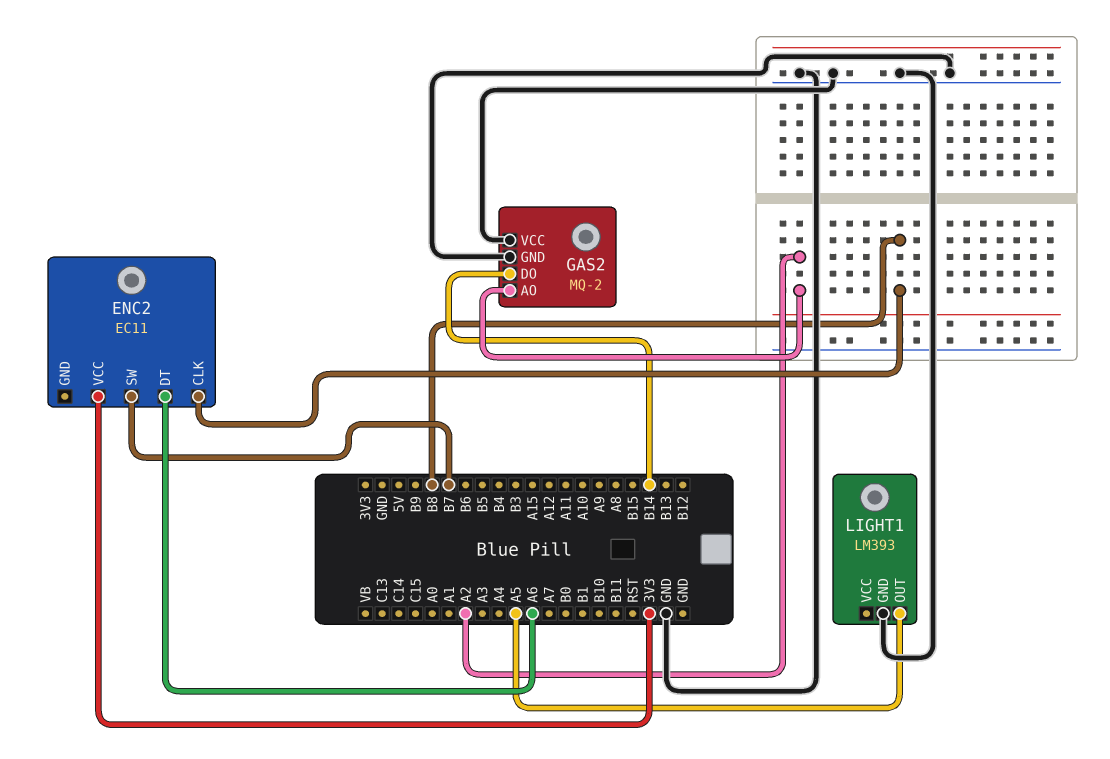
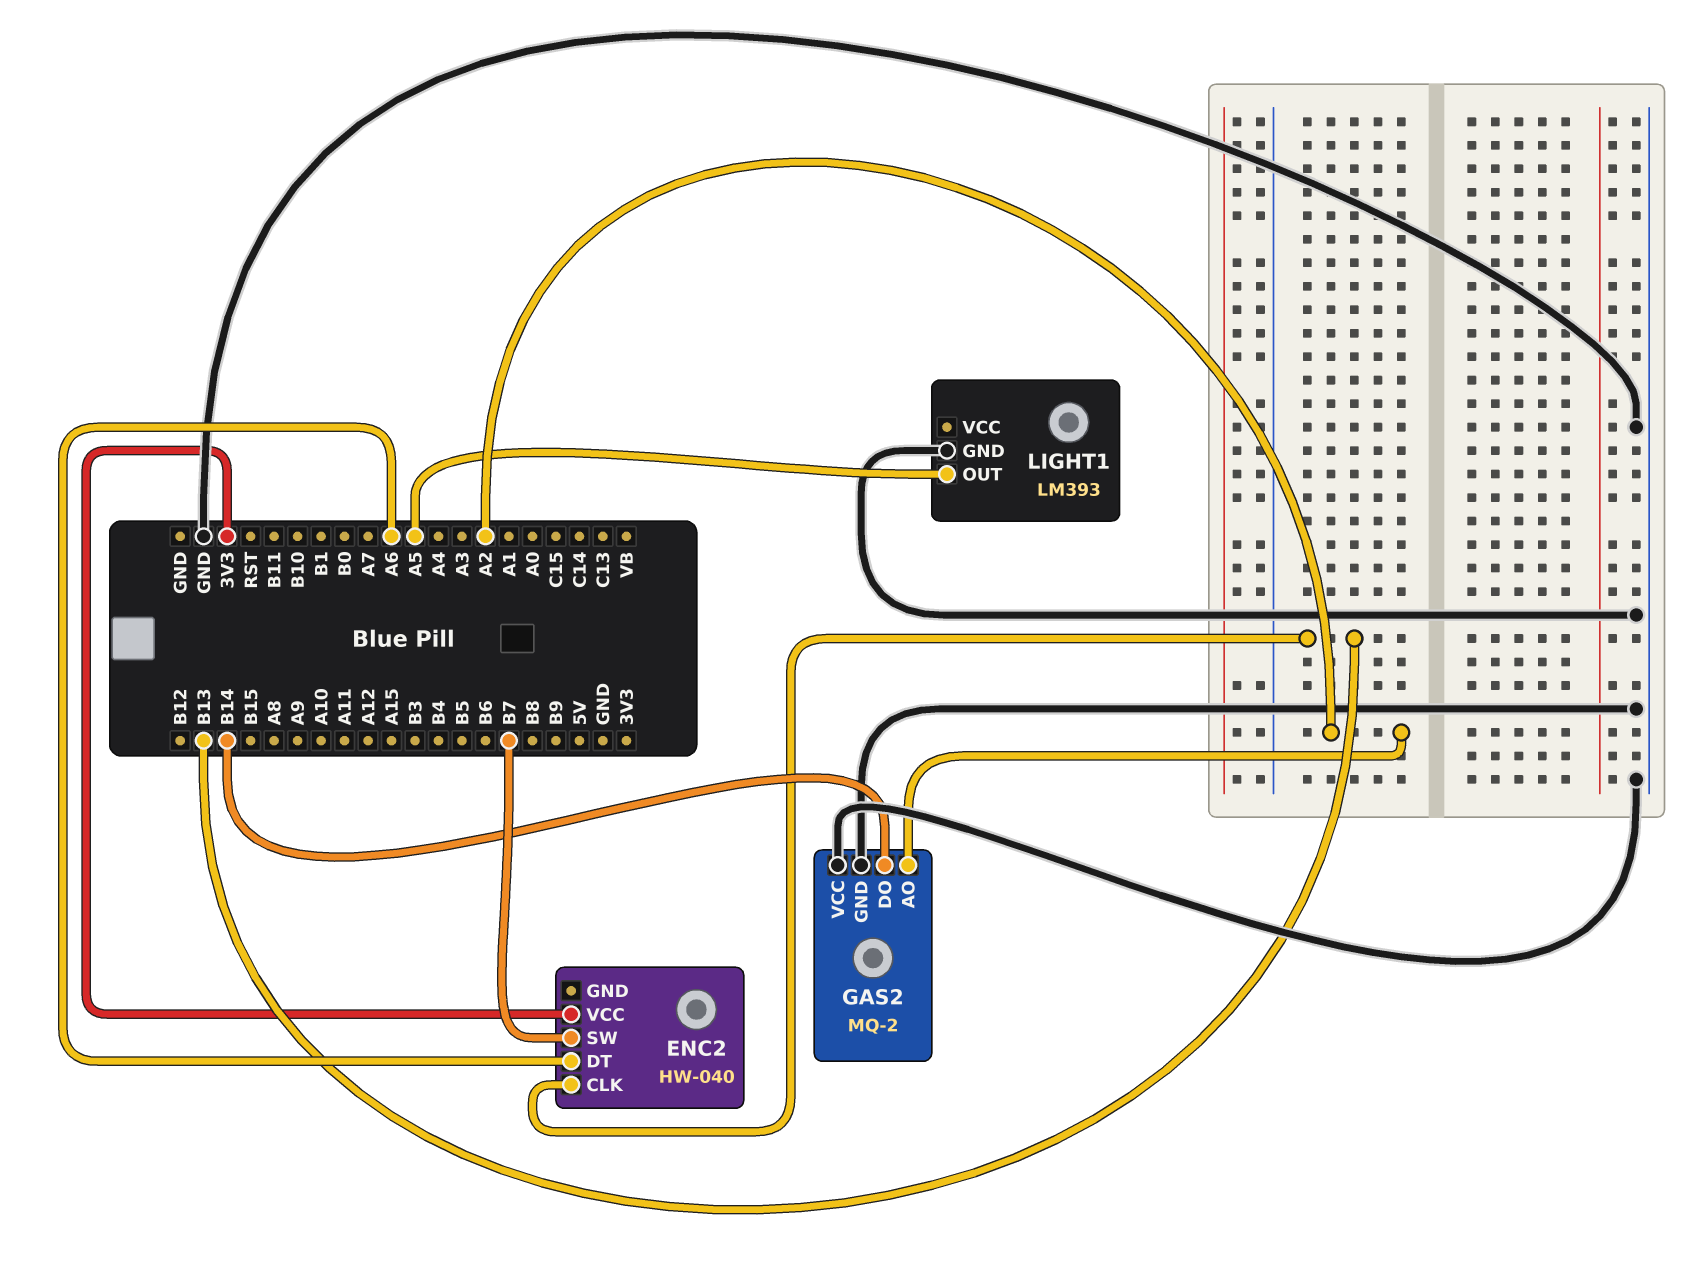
ENC2: EC11 -> HW-040
ENC2 pin CLK: B8 -> B13

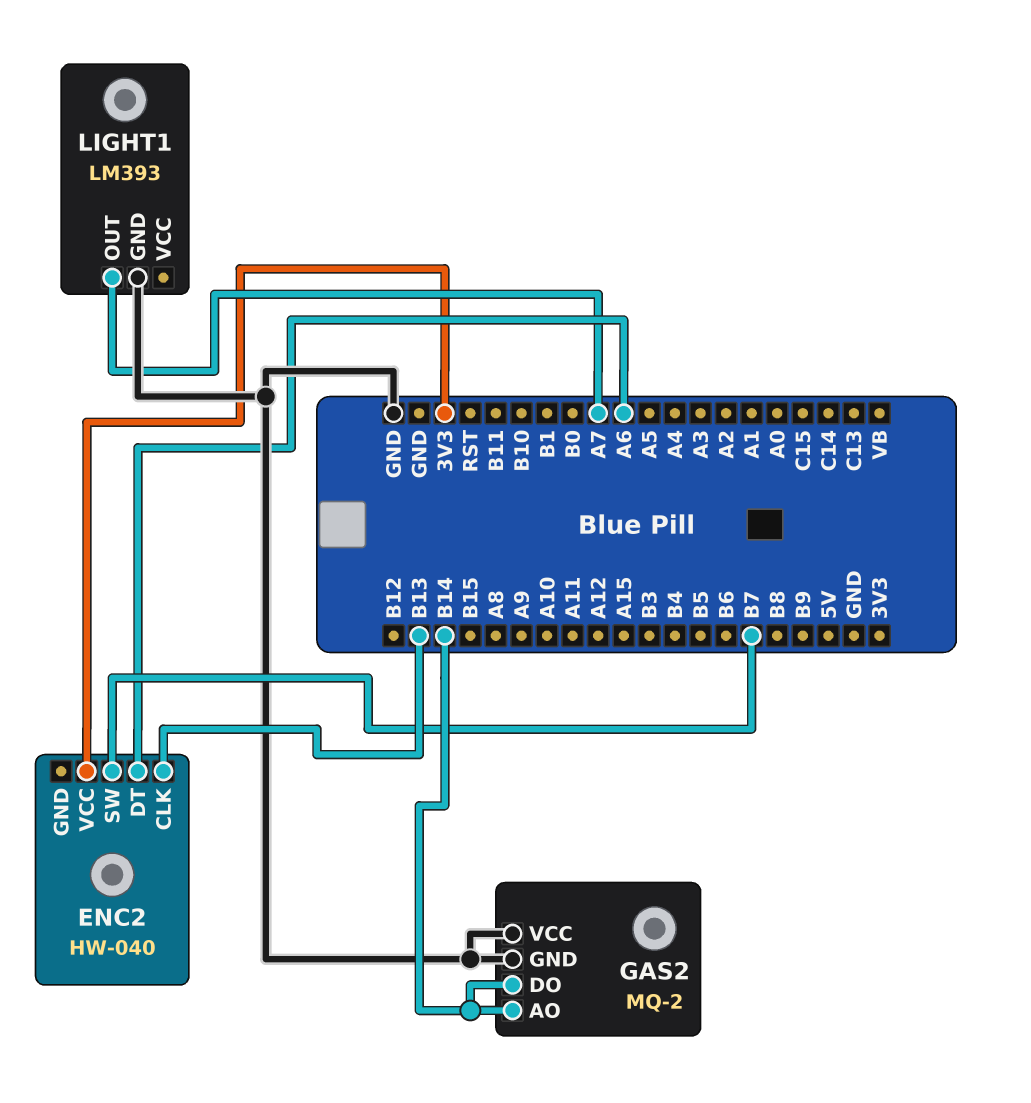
GAS2 pin AO: A2 -> B14
LIGHT1 pin OUT: A5 -> A7

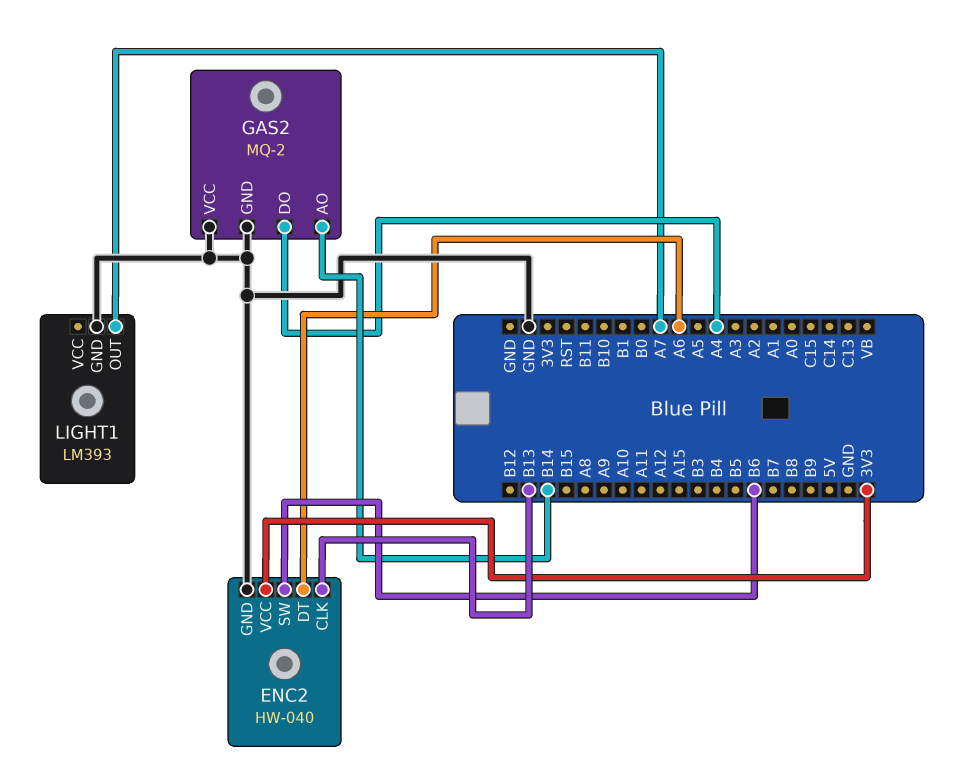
ENC2 pin GND: none -> GND
ENC2 pin SW: B7 -> B6
GAS2 pin DO: B14 -> A4

